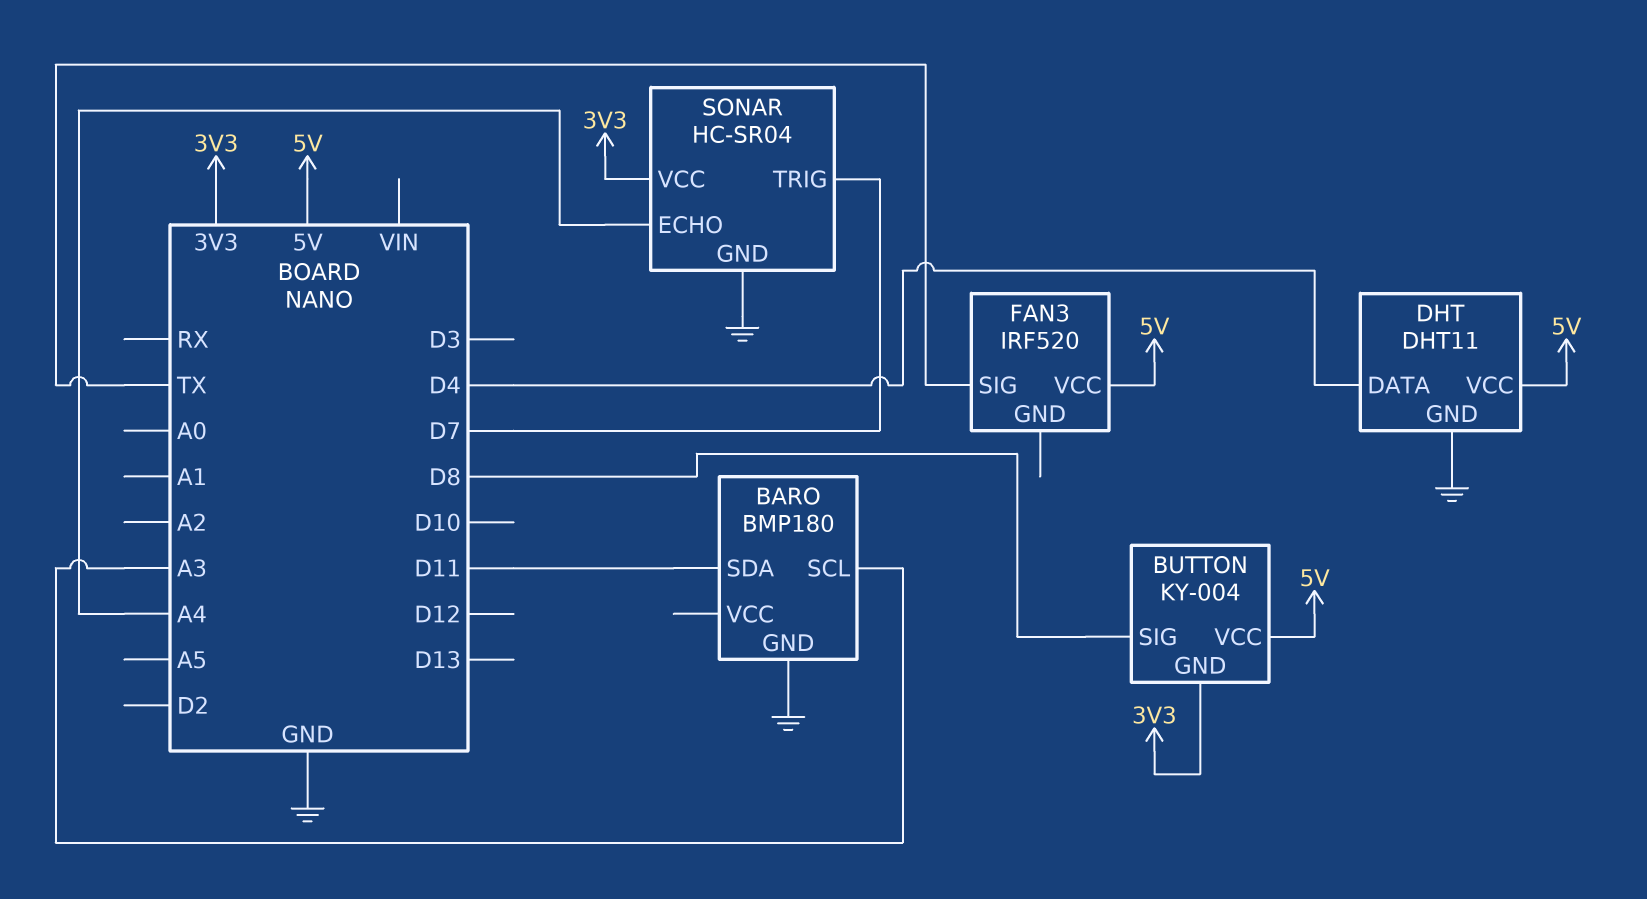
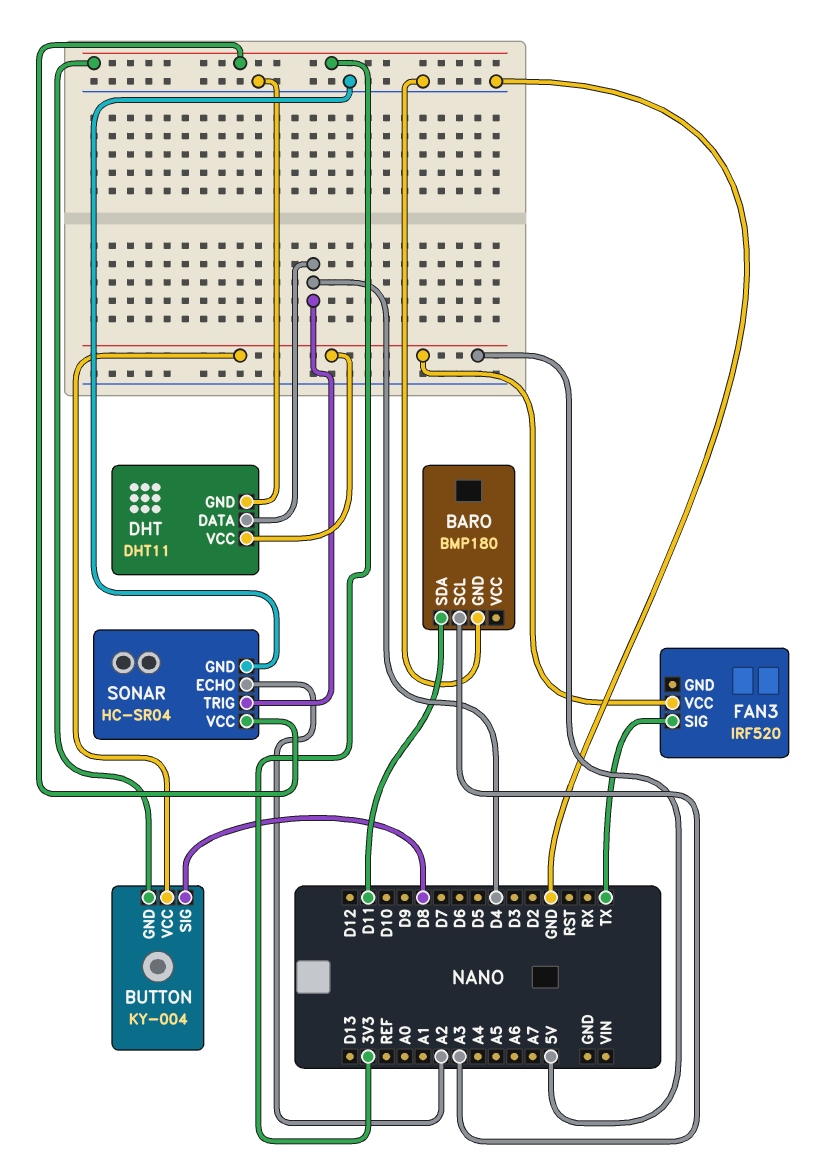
SONAR pin ECHO: A4 -> A2
SONAR pin TRIG: D7 -> D4

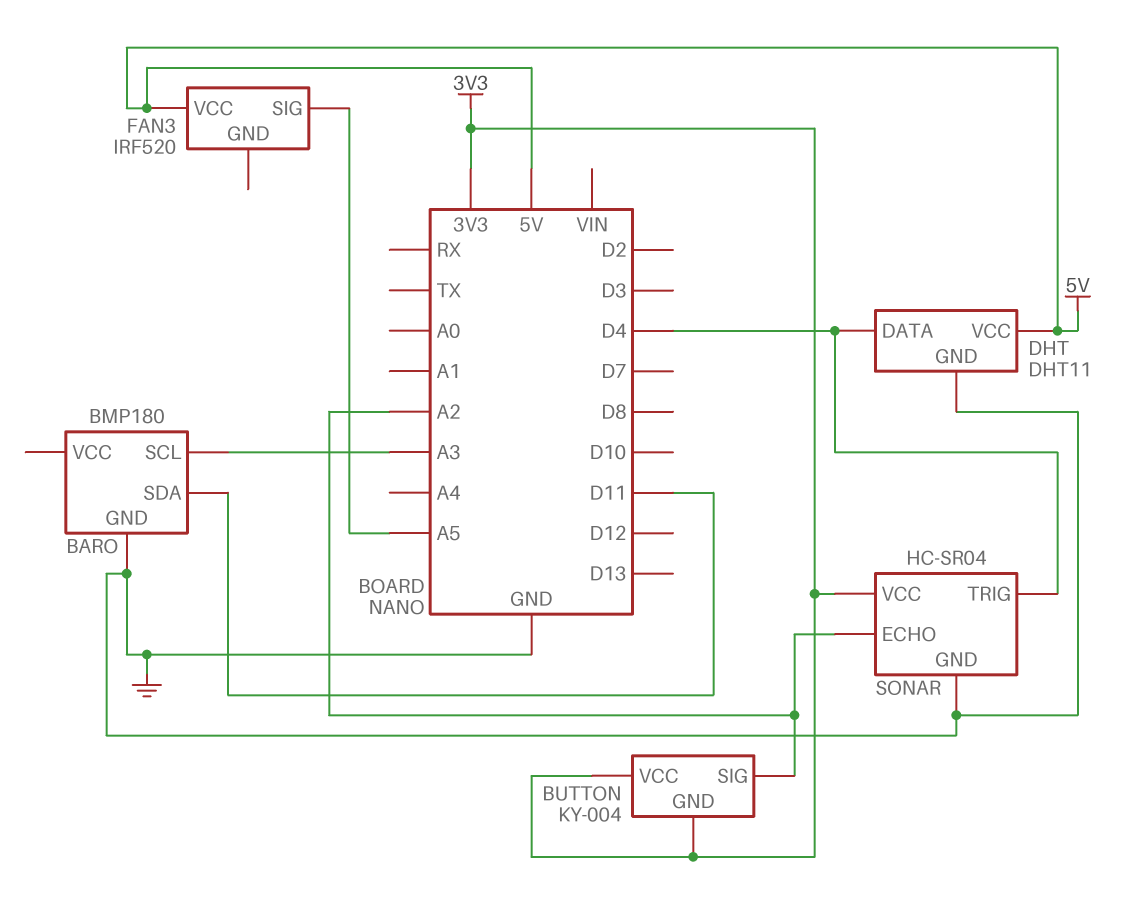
BUTTON pin SIG: D8 -> A2
BUTTON pin VCC: 5V -> 3V3
FAN3 pin SIG: TX -> A5

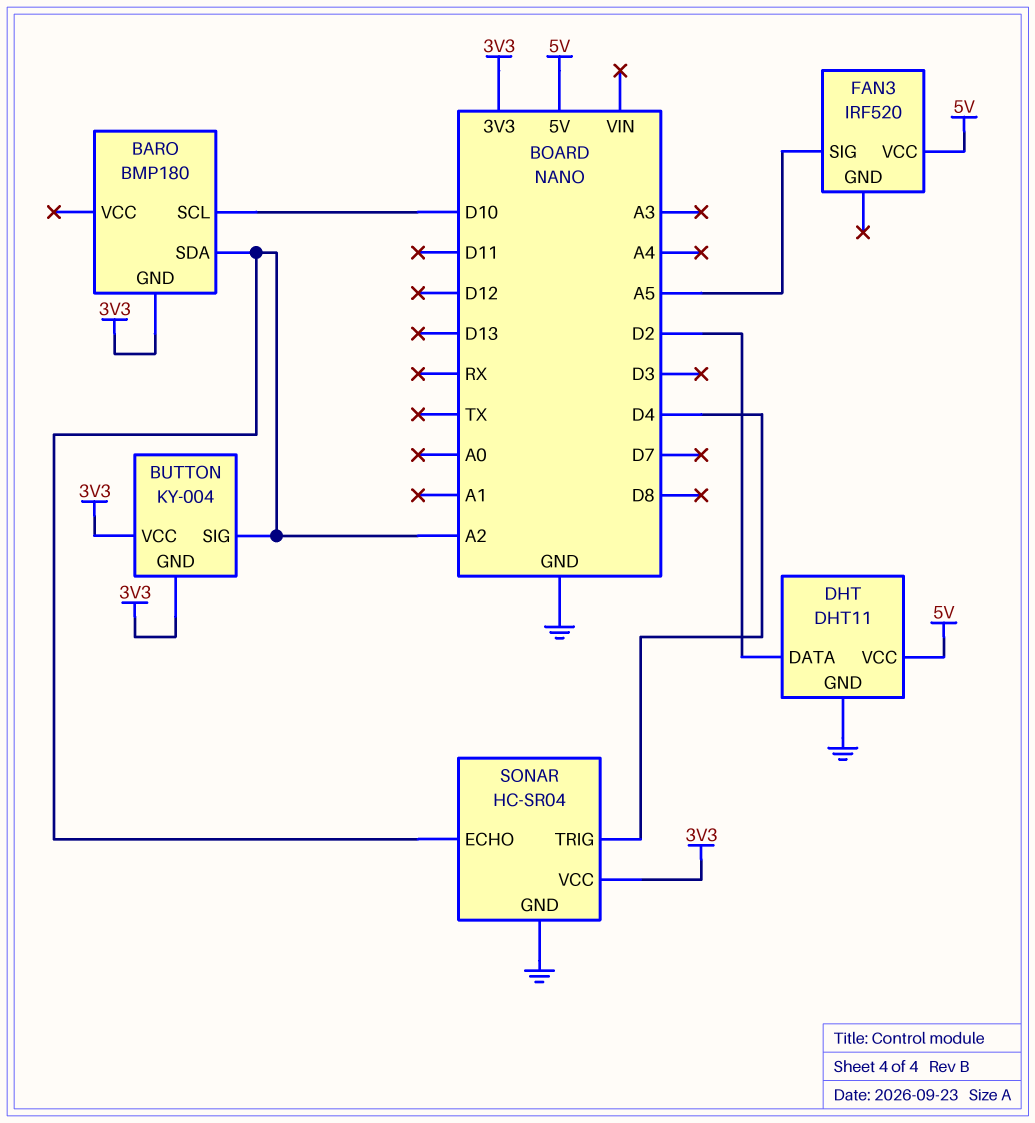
BARO pin GND: GND -> 3V3
BARO pin SCL: A3 -> D10
BARO pin SDA: D11 -> A2
DHT pin DATA: D4 -> D2

